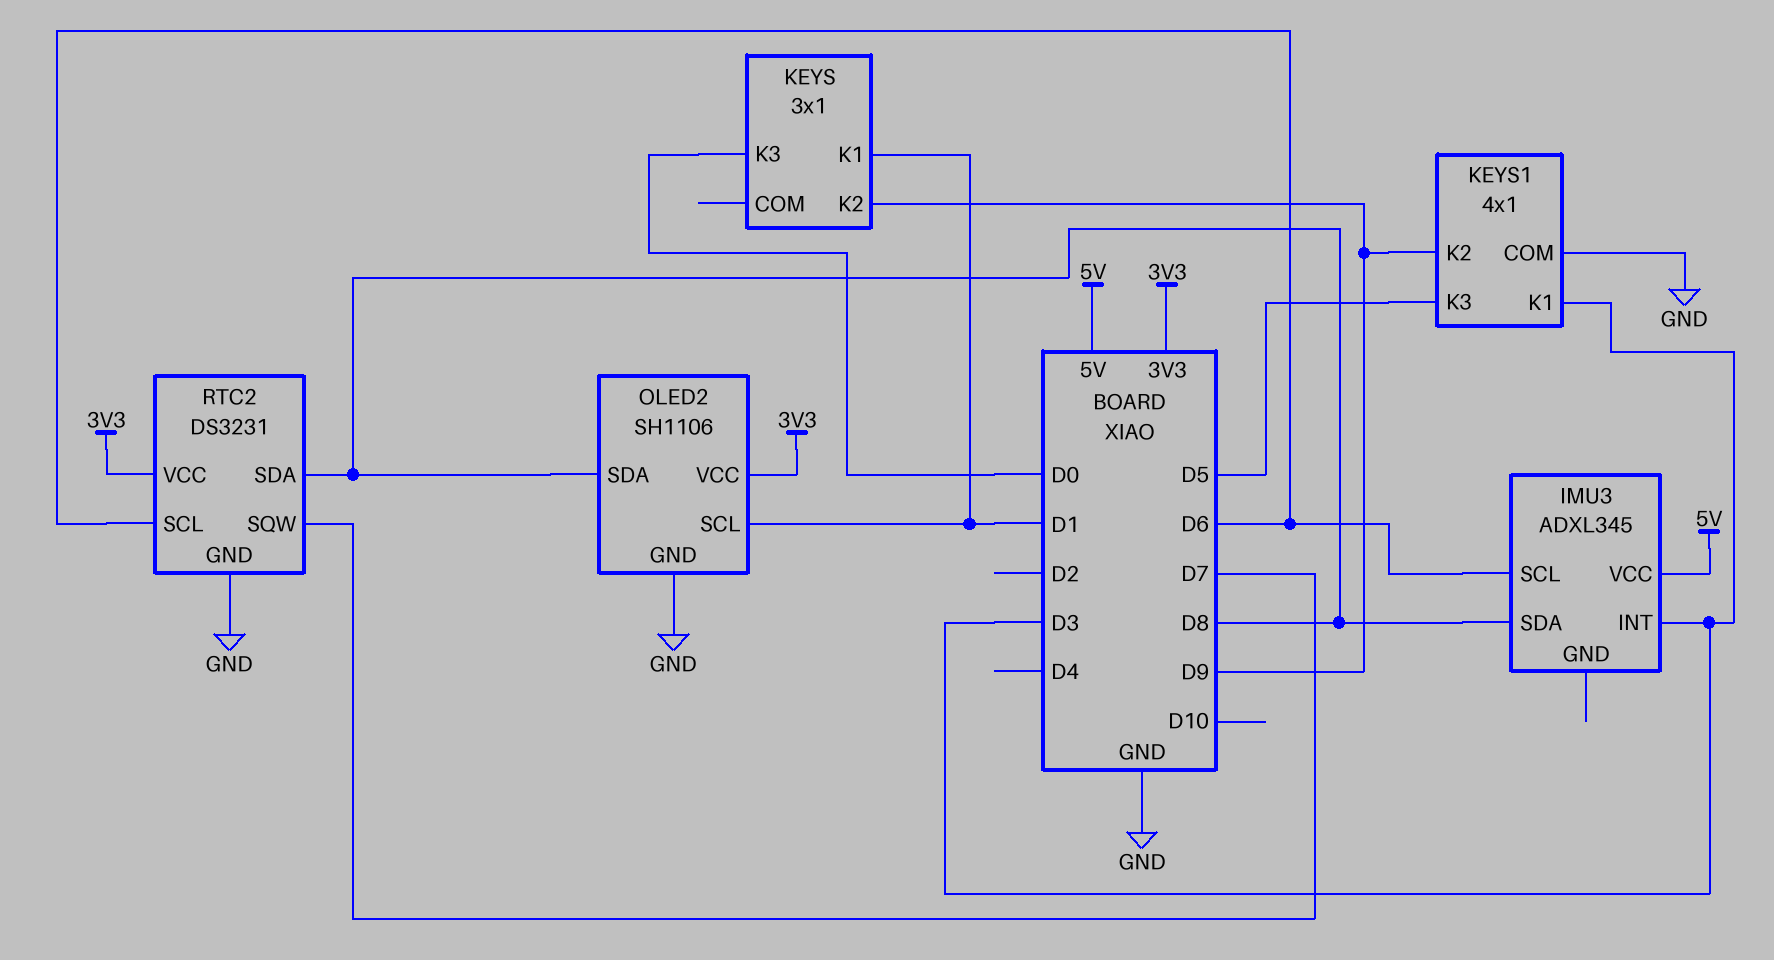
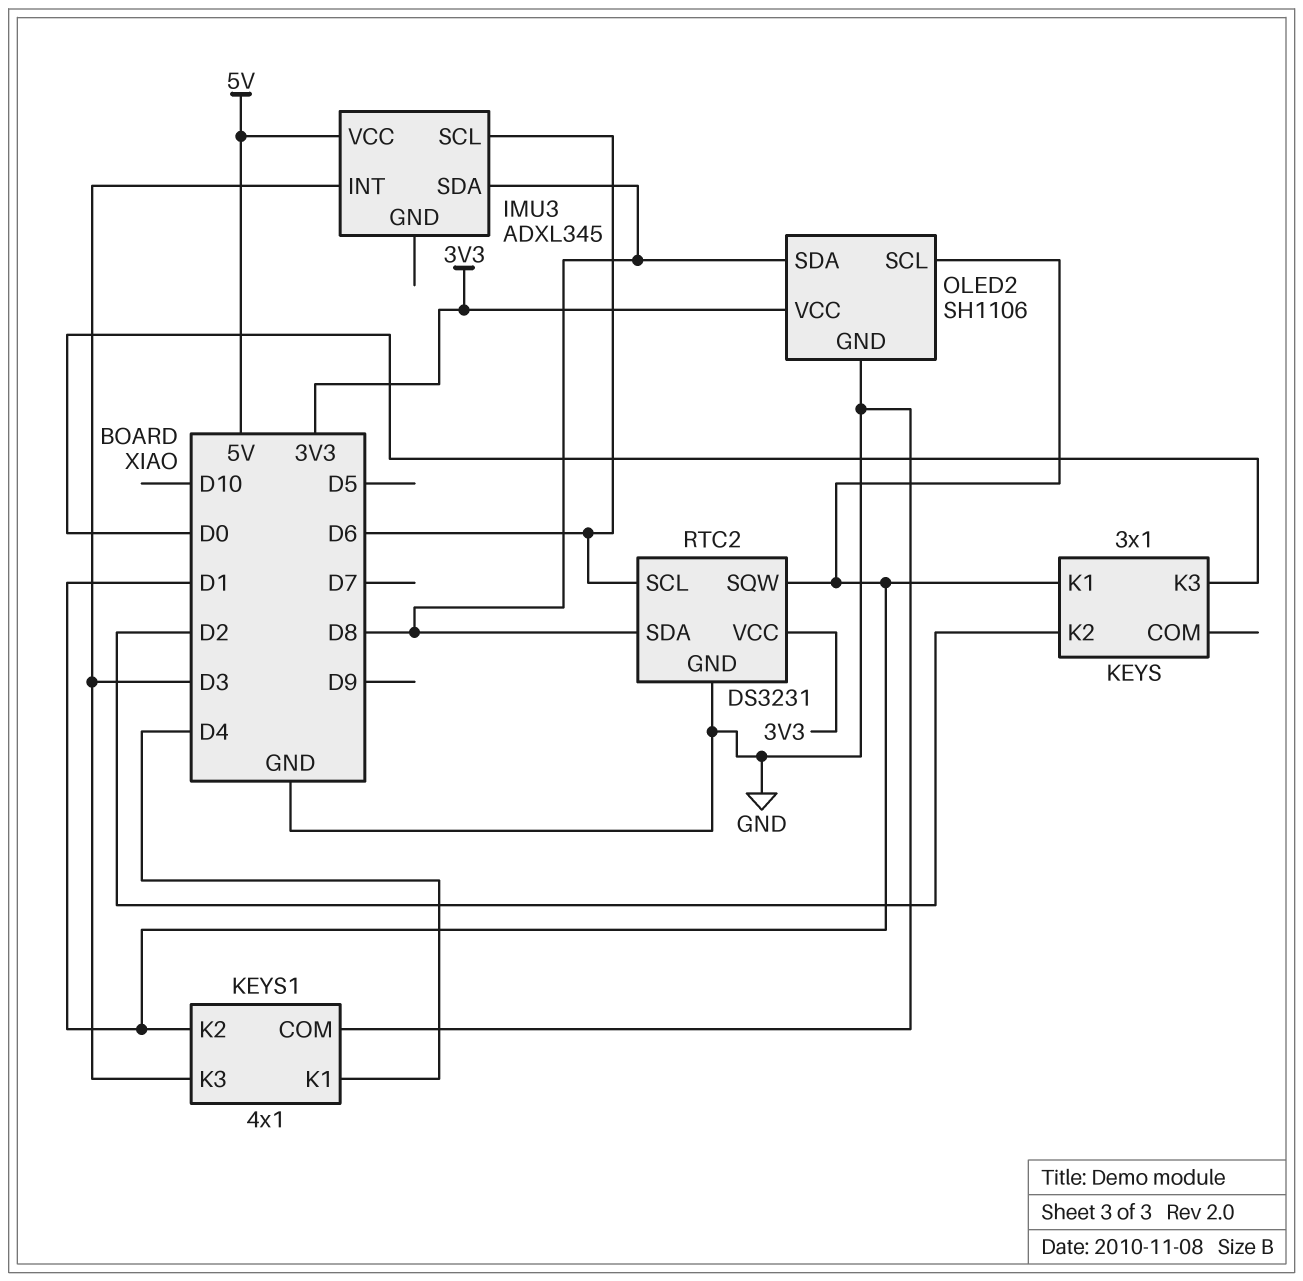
KEYS pin K2: D9 -> D2
KEYS1 pin K1: D3 -> D4
KEYS1 pin K2: D9 -> D1
KEYS1 pin K3: D5 -> D3
RTC2 pin SQW: D7 -> D1

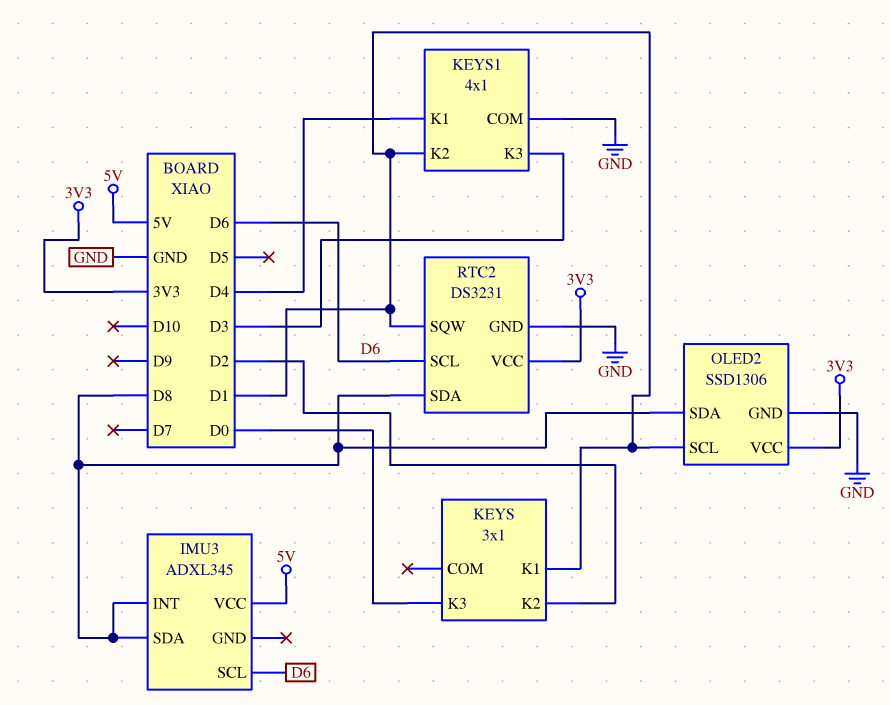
IMU3 pin INT: D3 -> D8
OLED2: SH1106 -> SSD1306

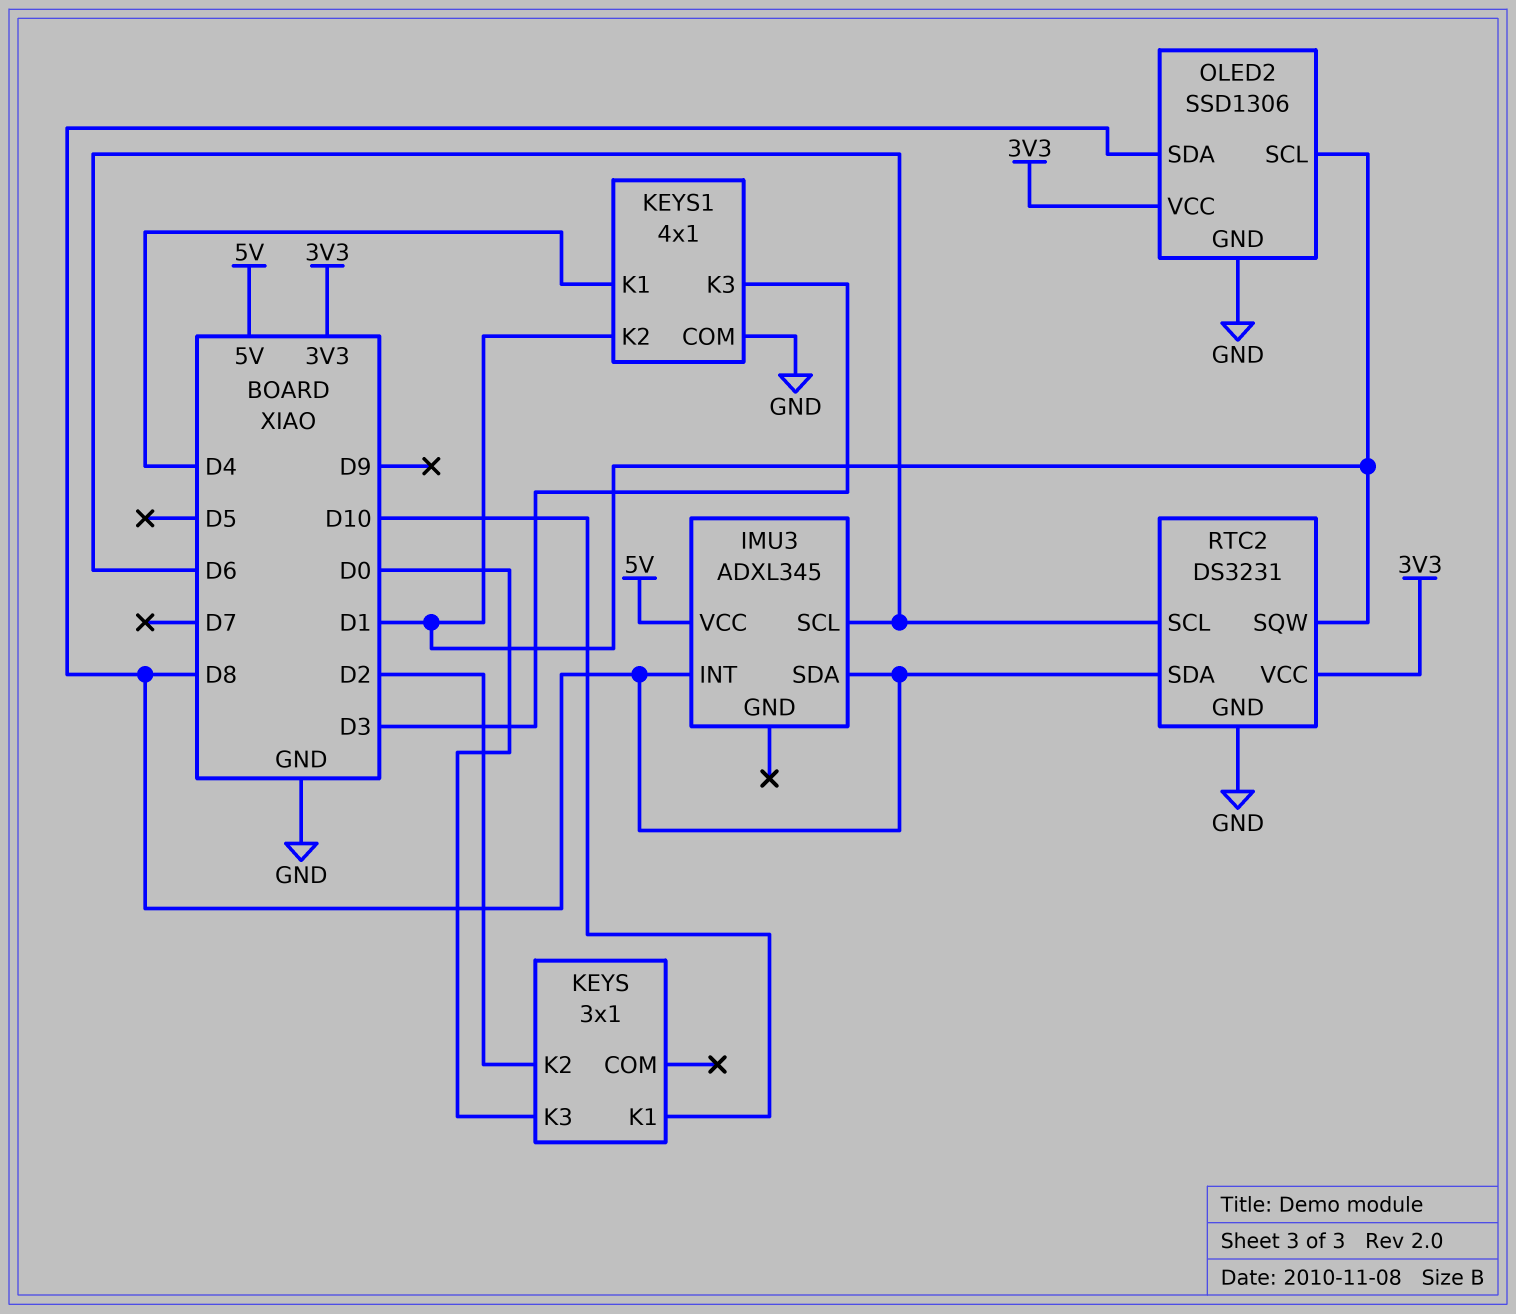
KEYS pin K1: D1 -> D10

